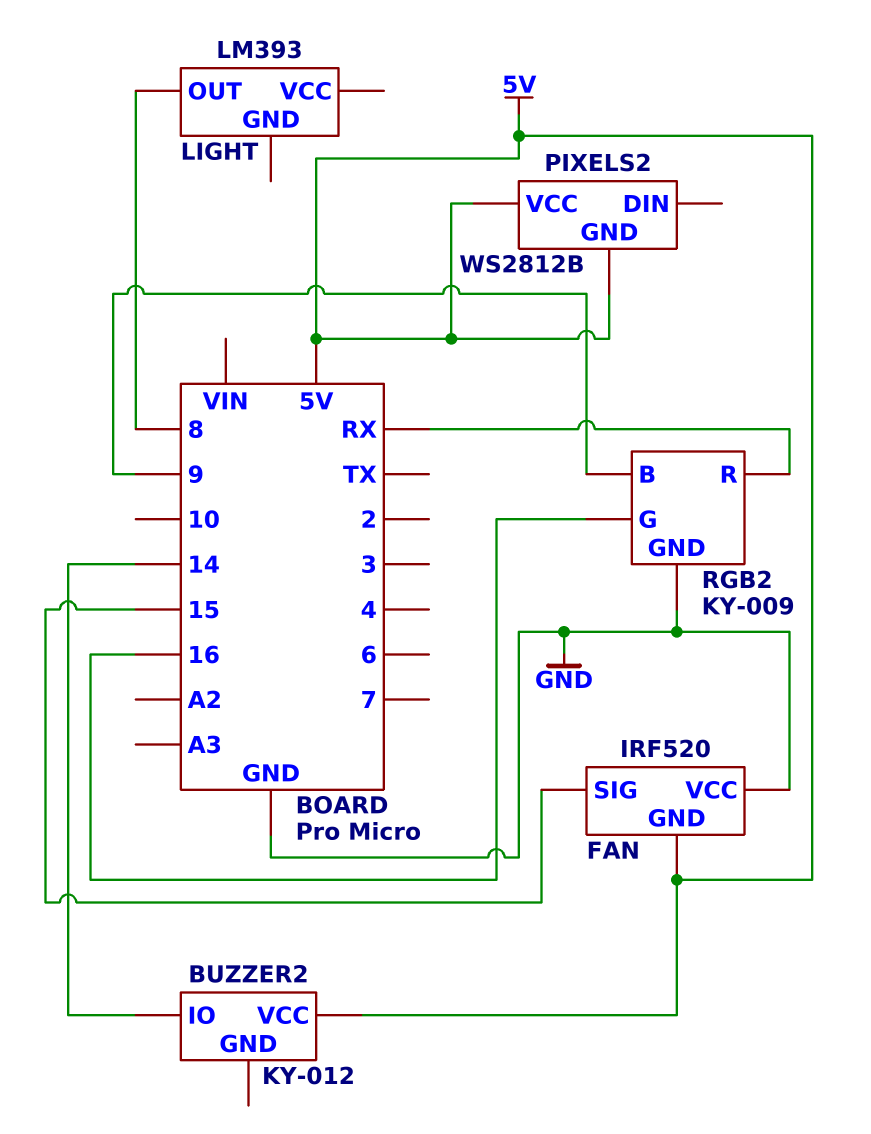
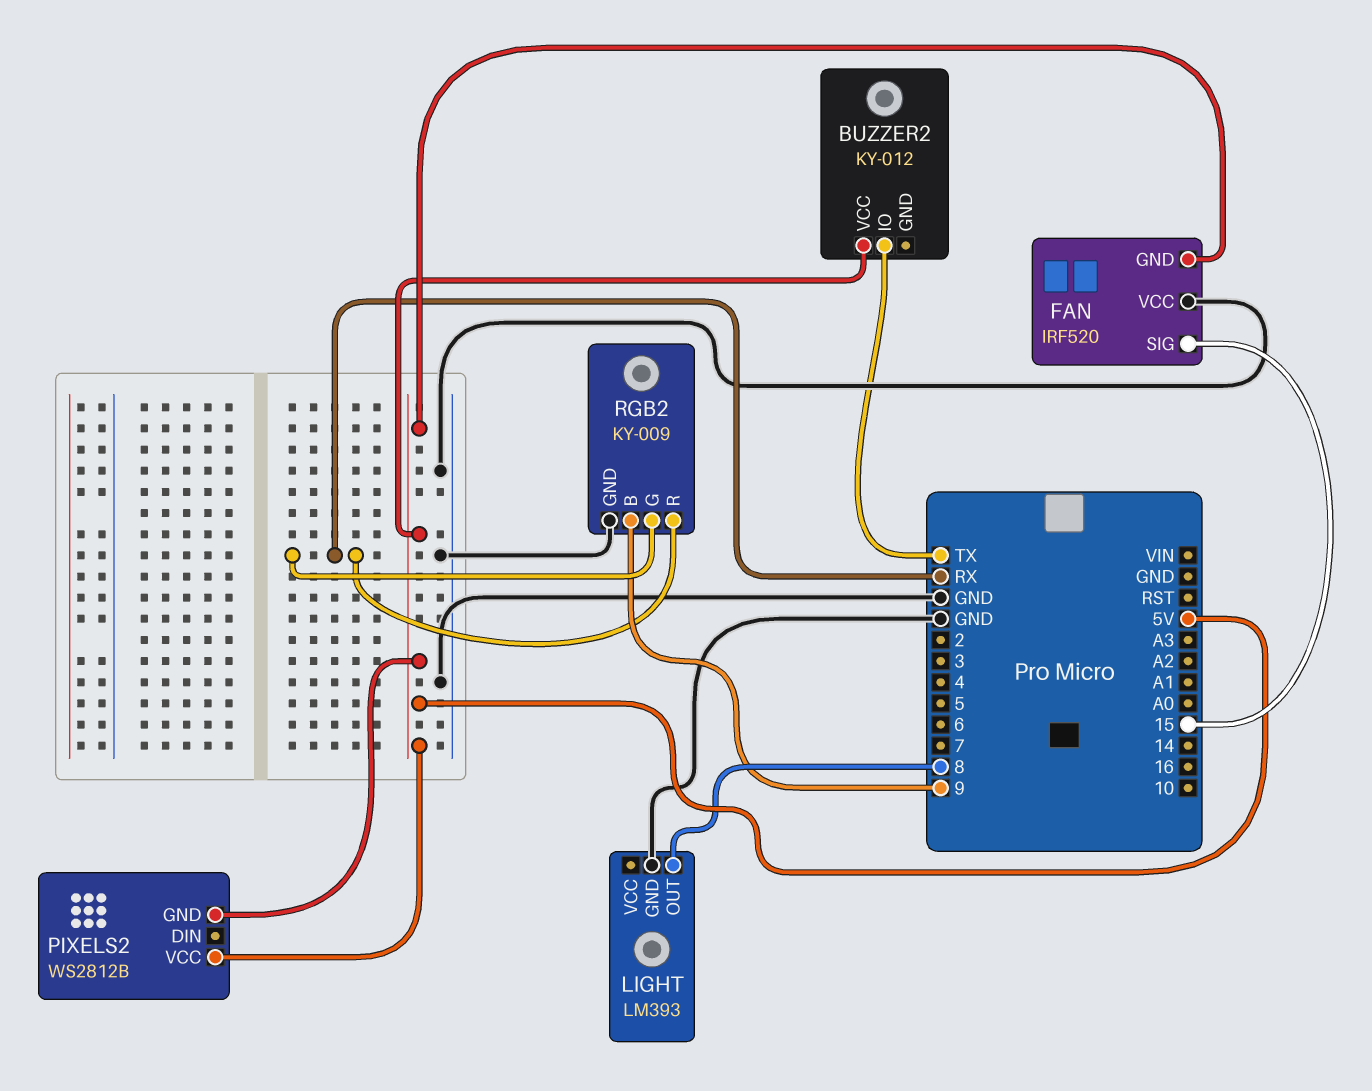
BUZZER2 pin IO: 14 -> TX
LIGHT pin GND: none -> GND
RGB2 pin G: 16 -> RX

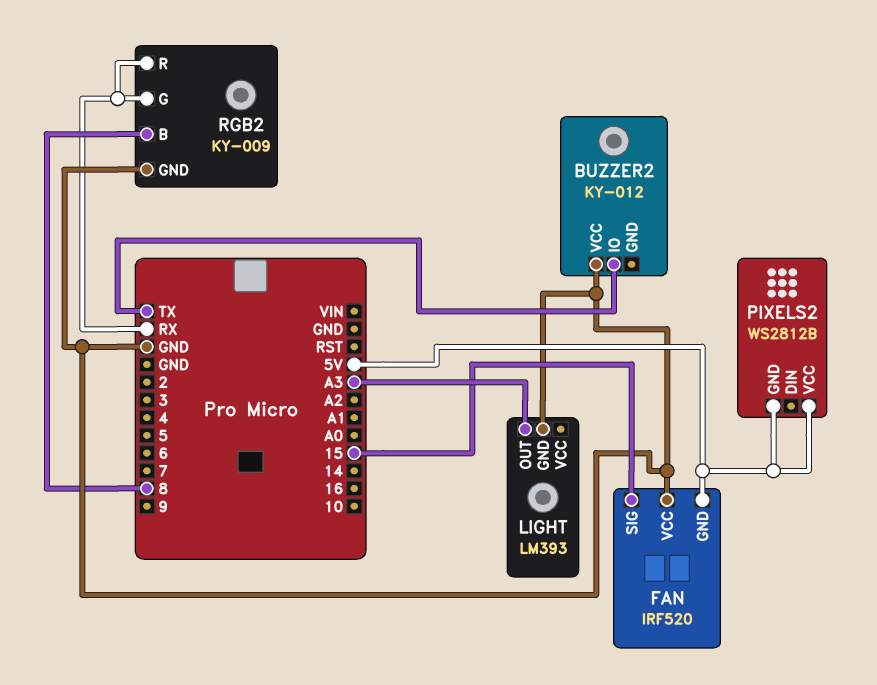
BUZZER2 pin VCC: 5V -> GND
LIGHT pin OUT: 8 -> A3
RGB2 pin B: 9 -> 8

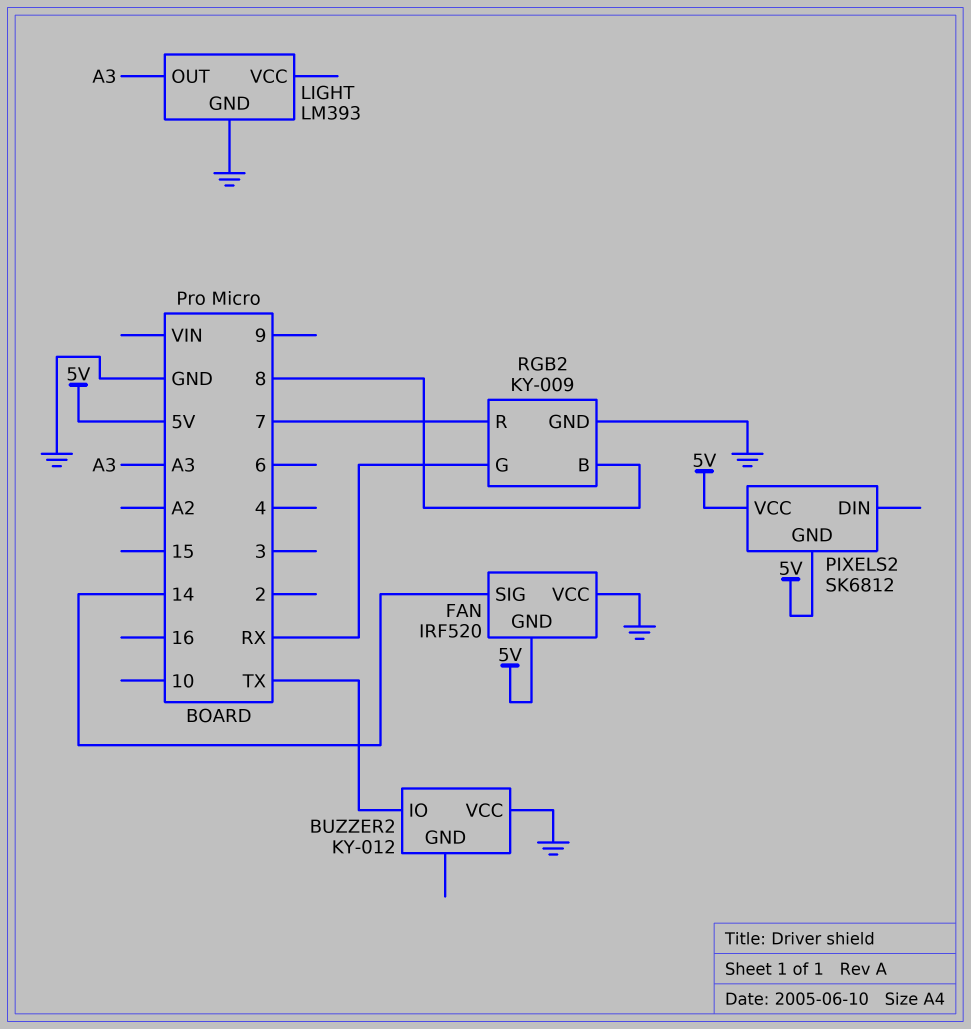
FAN pin SIG: 15 -> 14
PIXELS2: WS2812B -> SK6812
RGB2 pin R: RX -> 7

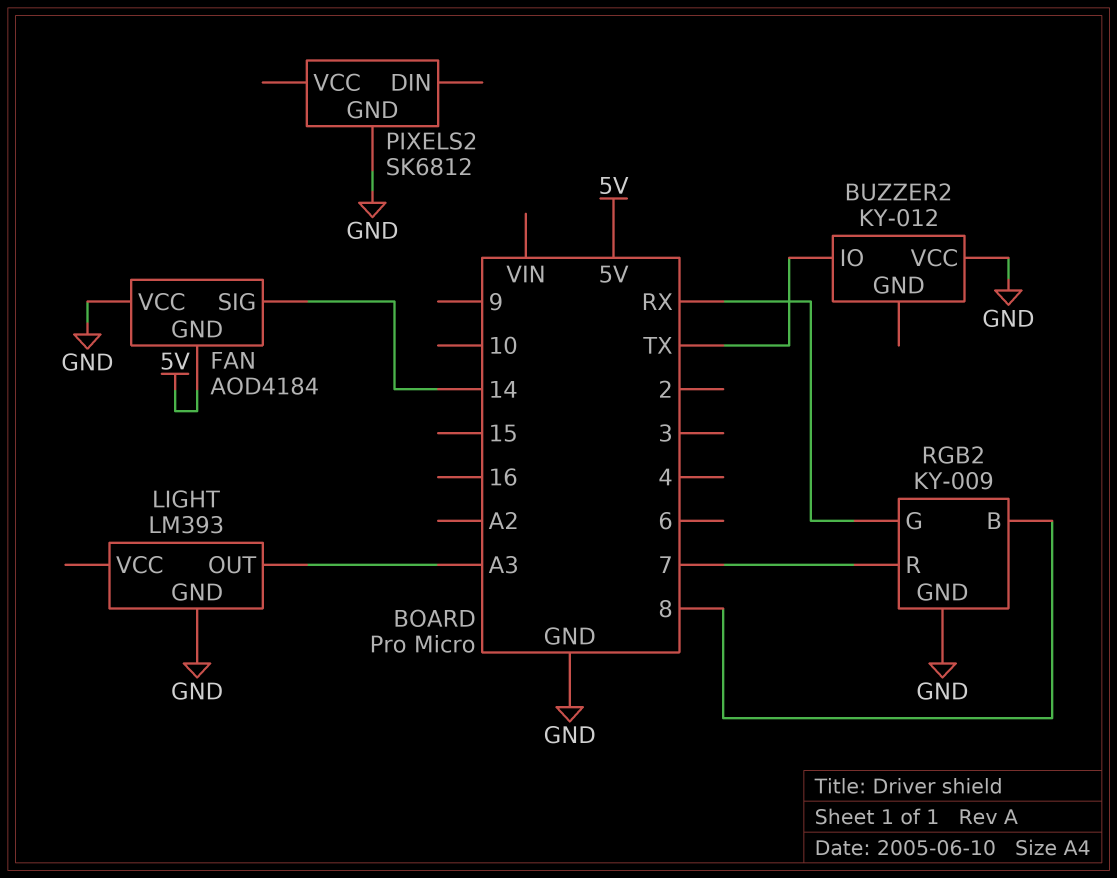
FAN: IRF520 -> AOD4184
PIXELS2 pin GND: 5V -> GND
PIXELS2 pin VCC: 5V -> none

